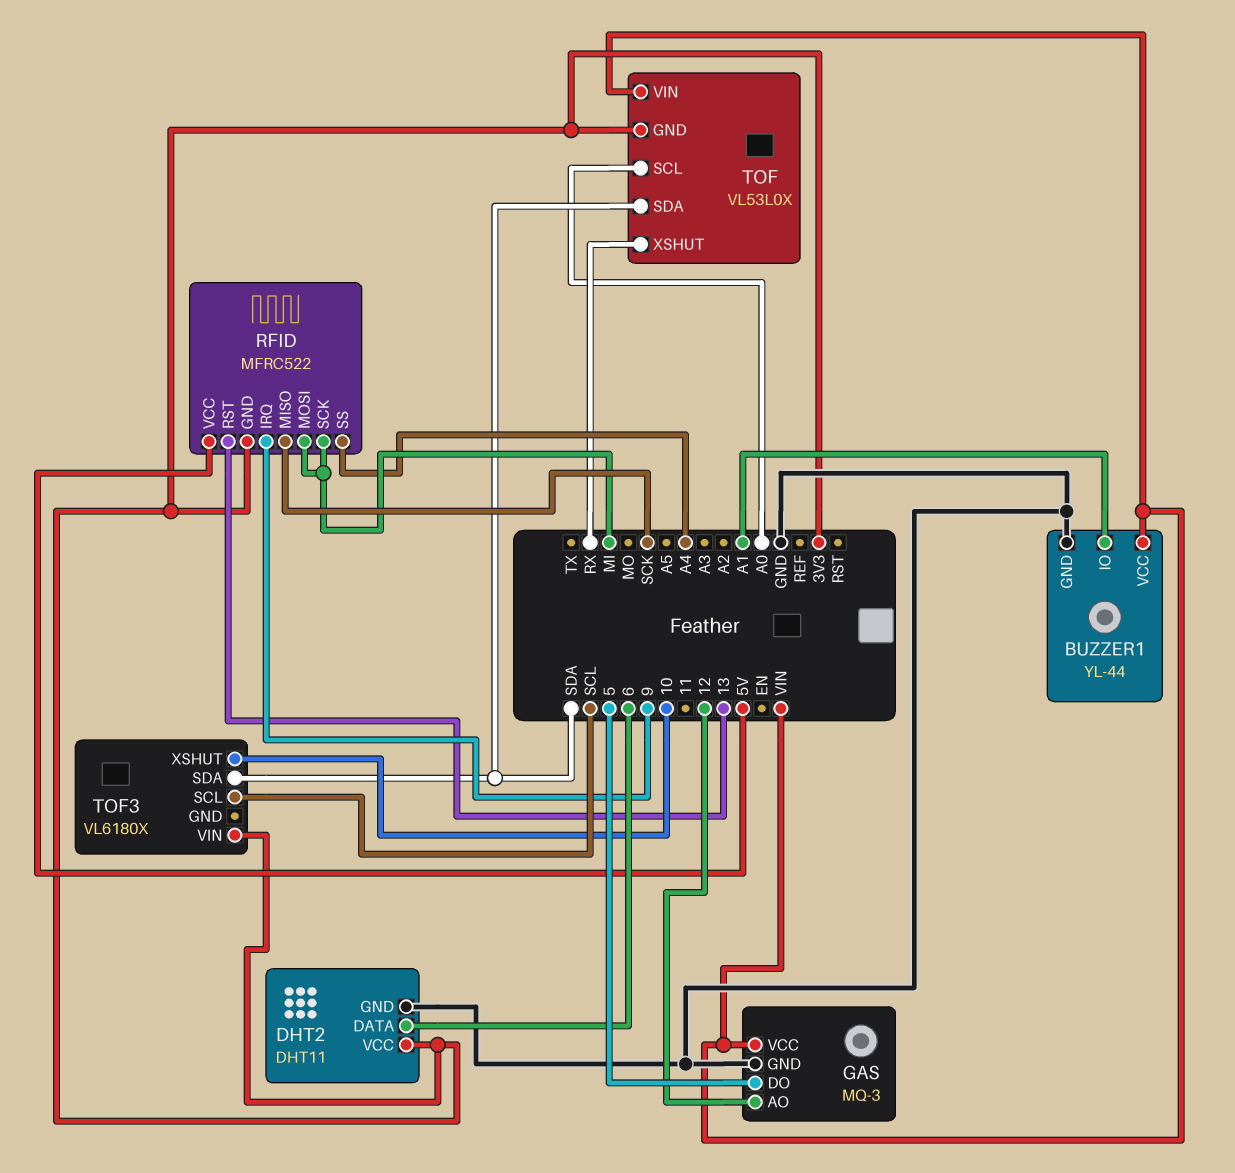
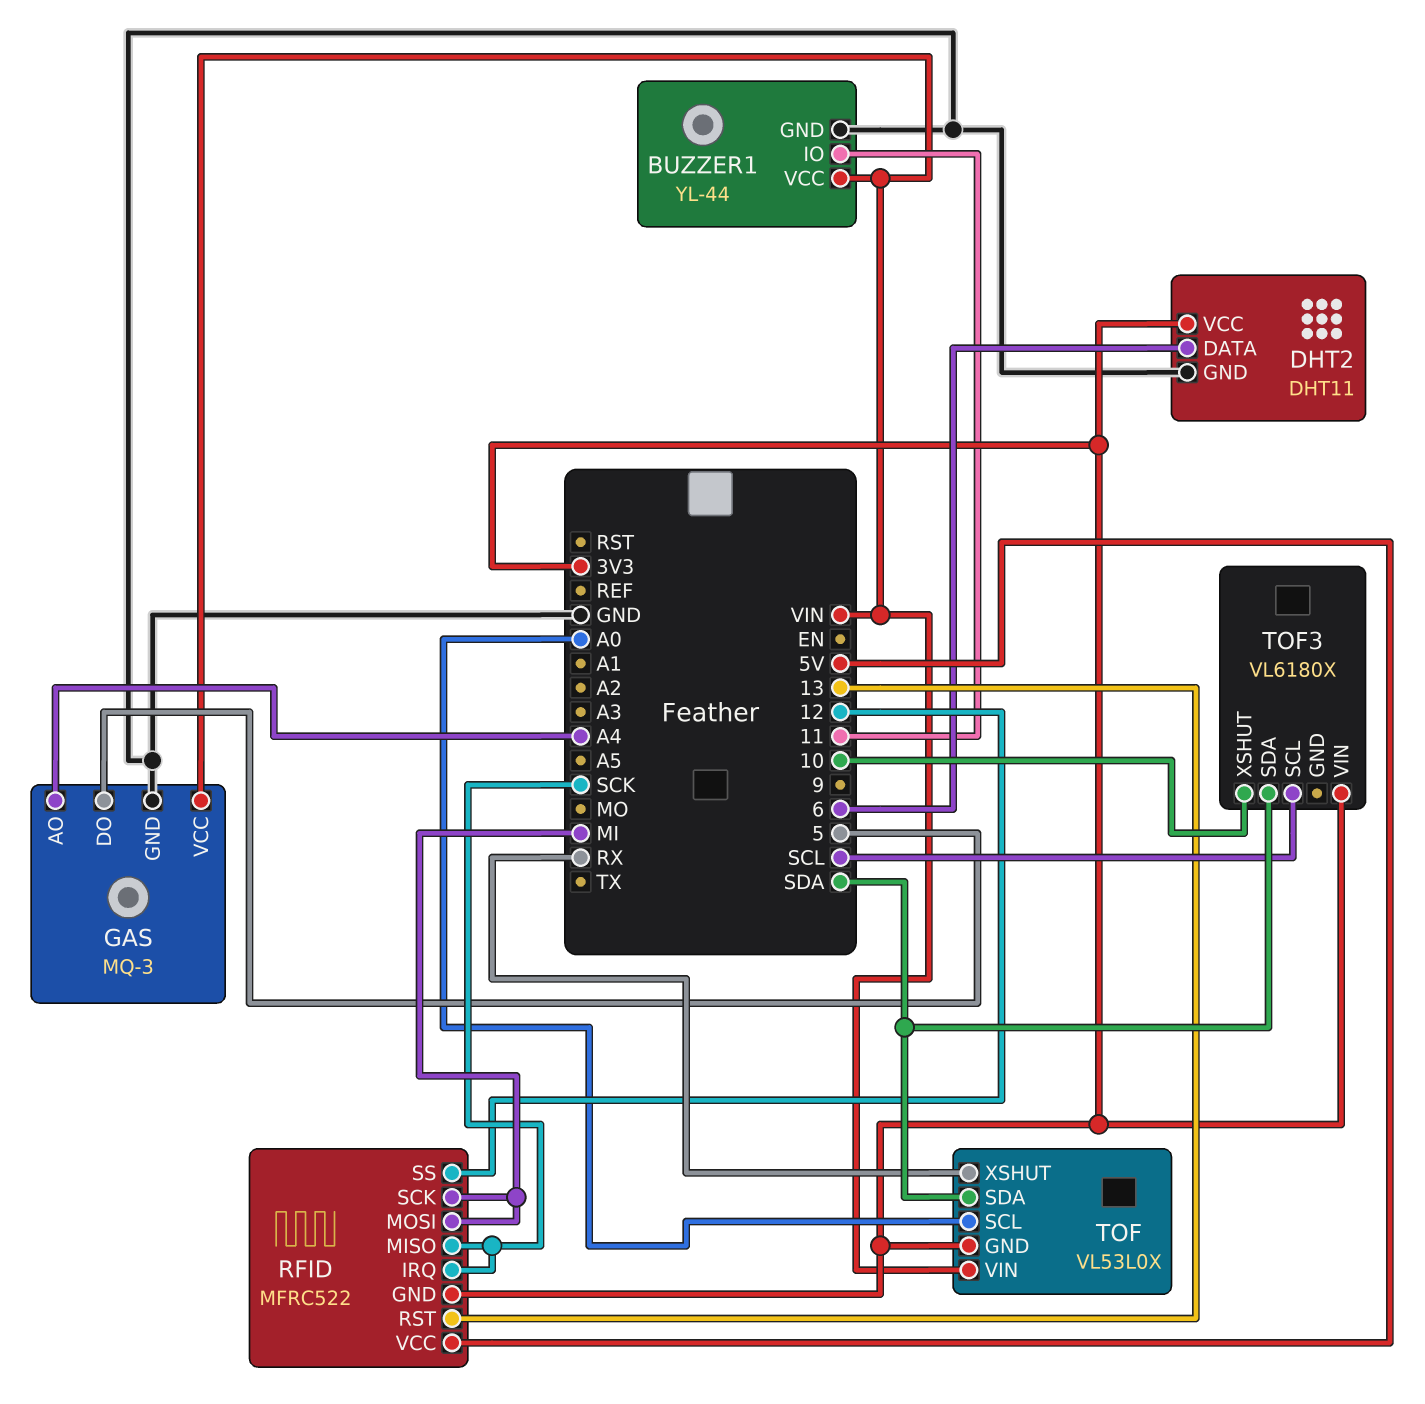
BUZZER1 pin IO: A1 -> 11
GAS pin AO: 12 -> A4
RFID pin IRQ: 9 -> SCK
RFID pin SS: A4 -> 12

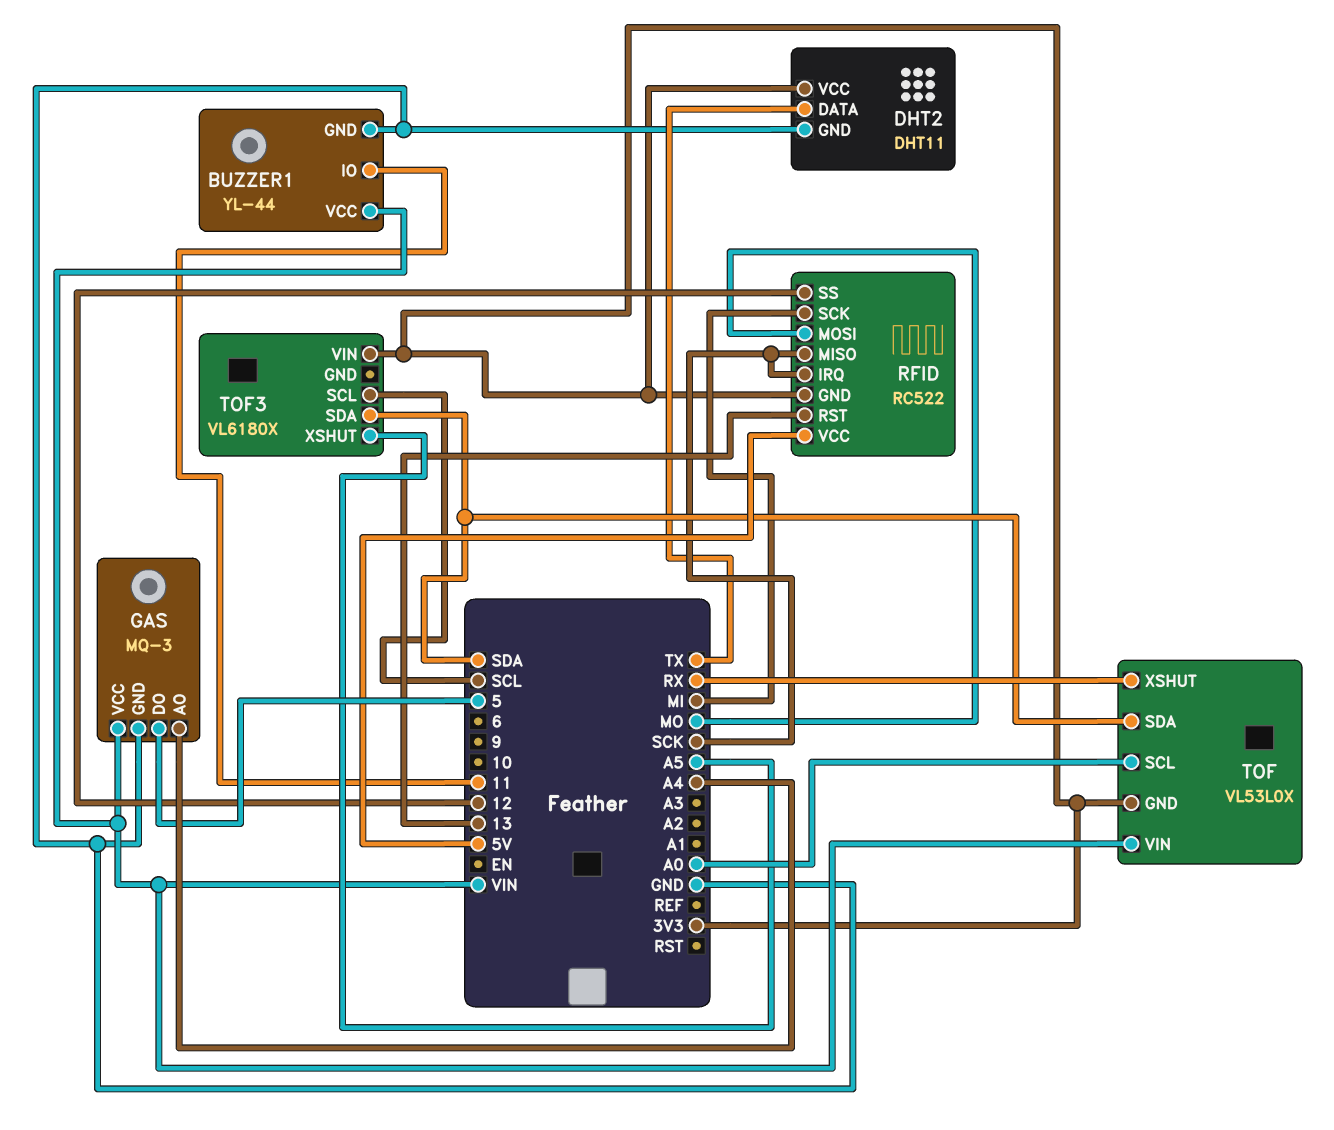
DHT2 pin DATA: 6 -> TX
RFID: MFRC522 -> RC522
RFID pin MOSI: MI -> MO
TOF3 pin XSHUT: 10 -> A5

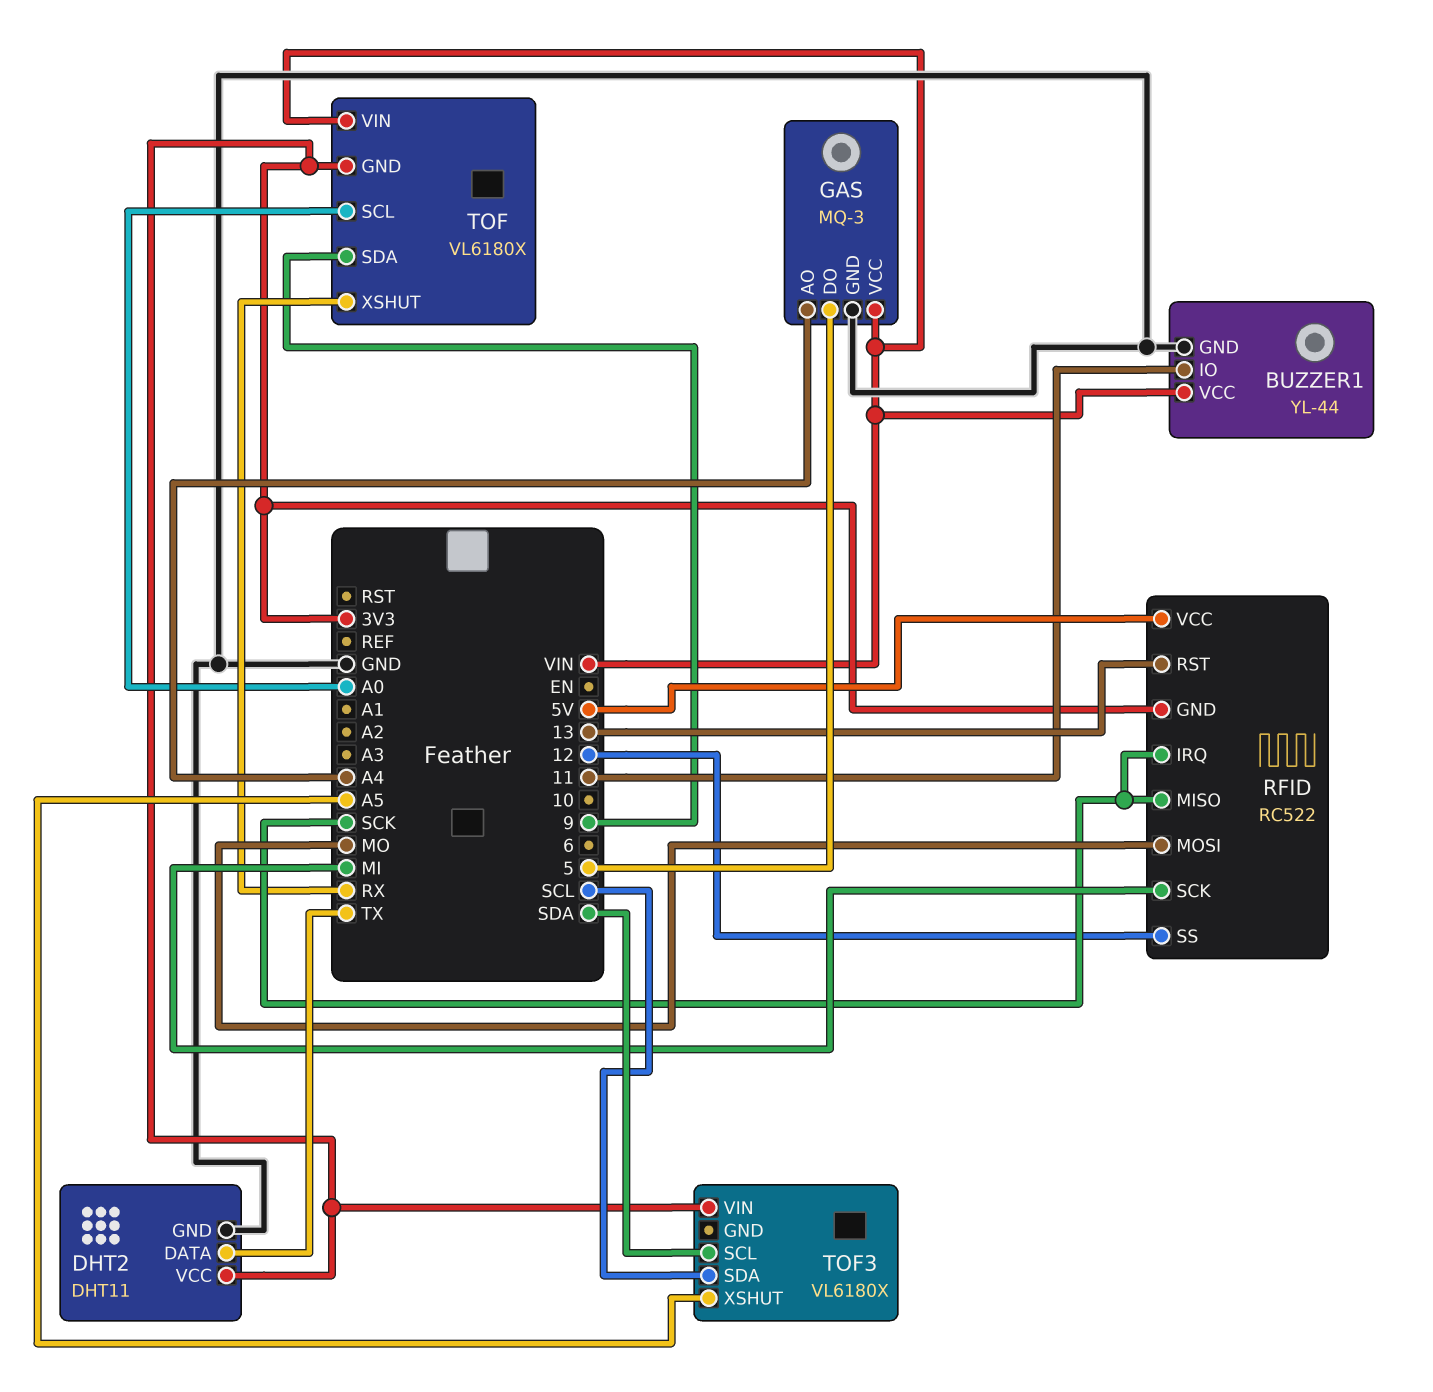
TOF: VL53L0X -> VL6180X
TOF pin SDA: SDA -> 9
TOF3 pin SCL: SCL -> SDA
TOF3 pin SDA: SDA -> SCL

